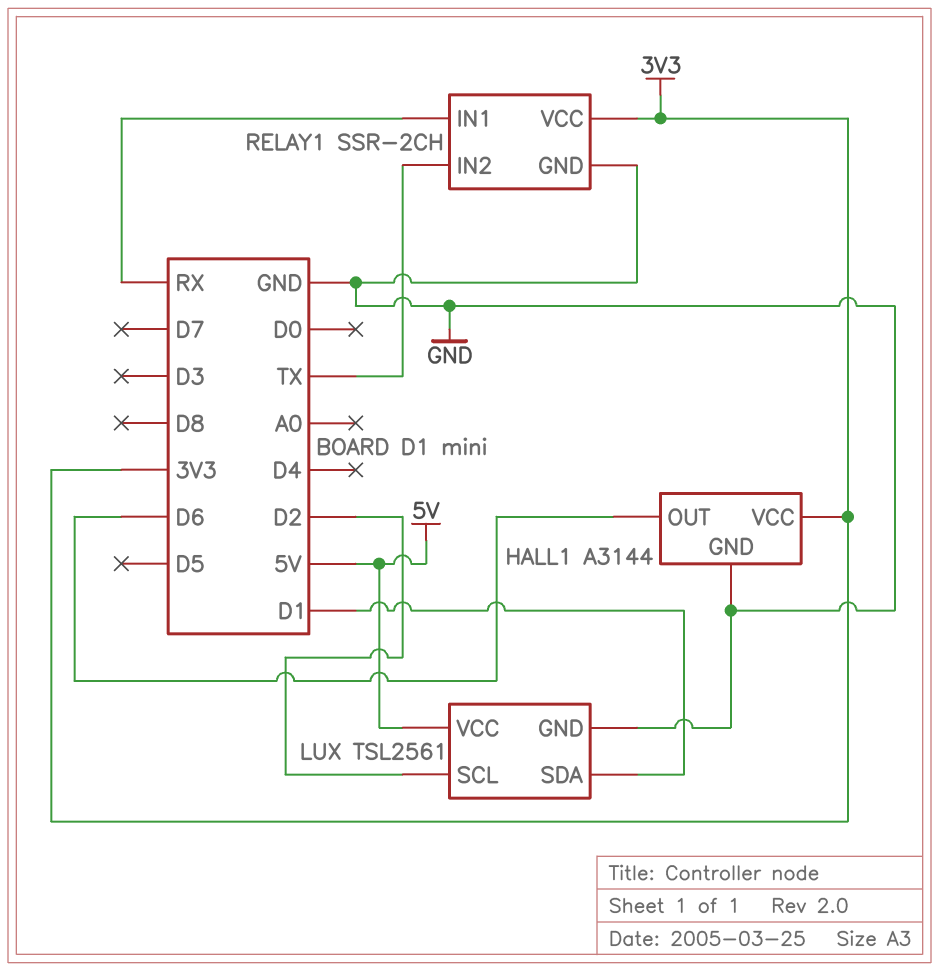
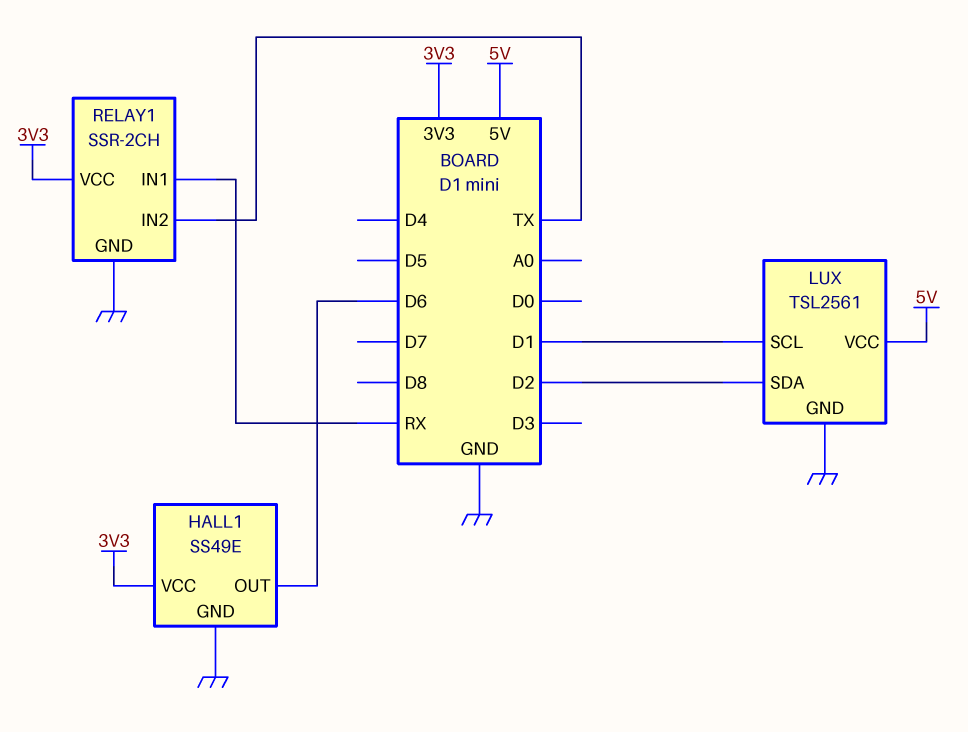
HALL1: A3144 -> SS49E
LUX pin SCL: D2 -> D1
LUX pin SDA: D1 -> D2

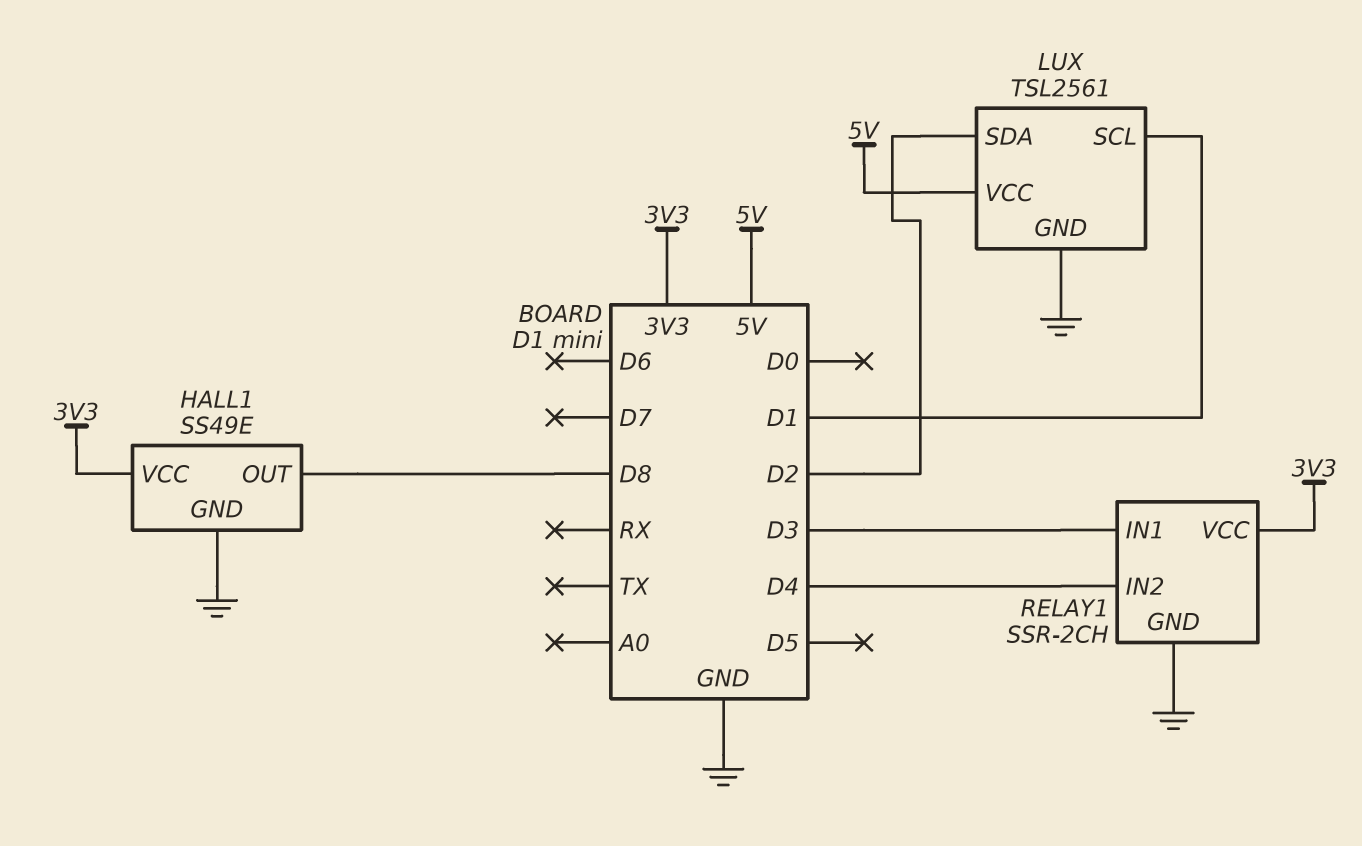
HALL1 pin OUT: D6 -> D8
RELAY1 pin IN1: RX -> D3
RELAY1 pin IN2: TX -> D4

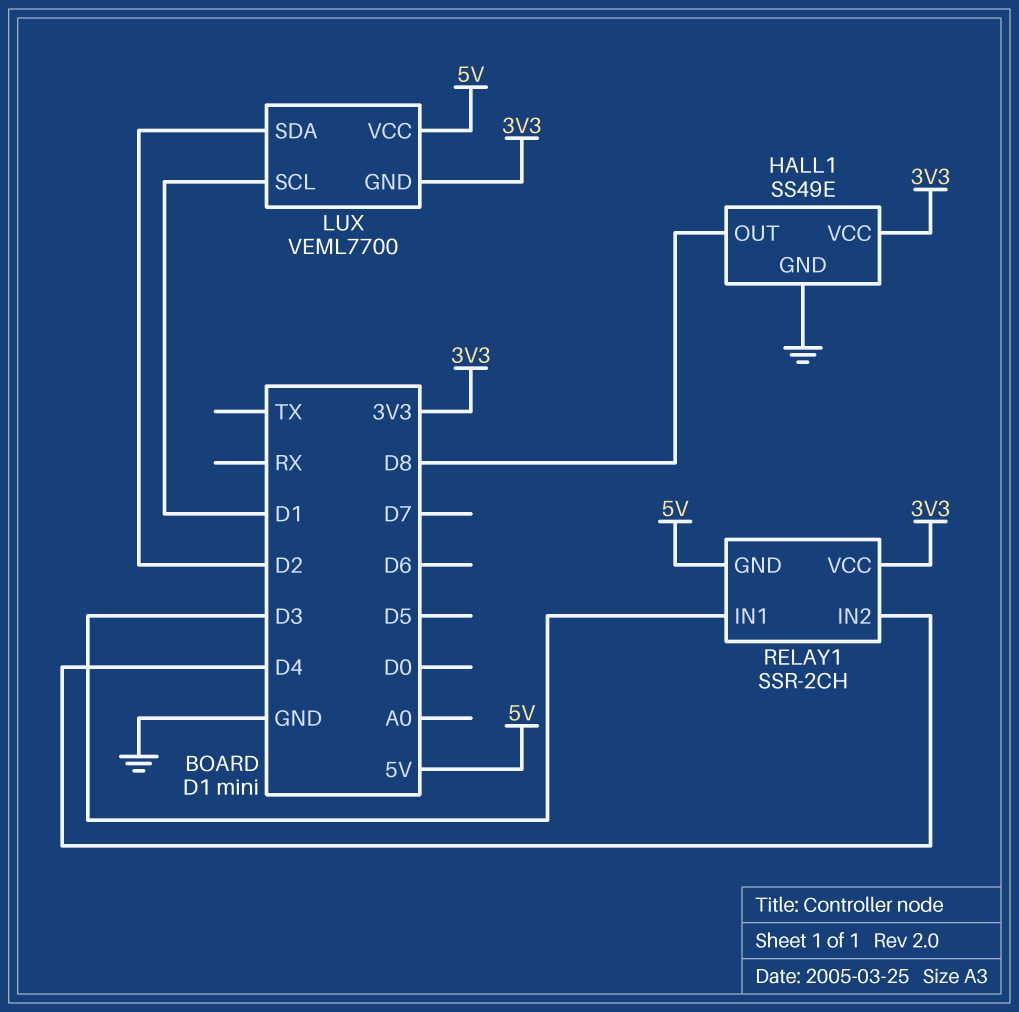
LUX: TSL2561 -> VEML7700
LUX pin GND: GND -> 3V3
RELAY1 pin GND: GND -> 5V

